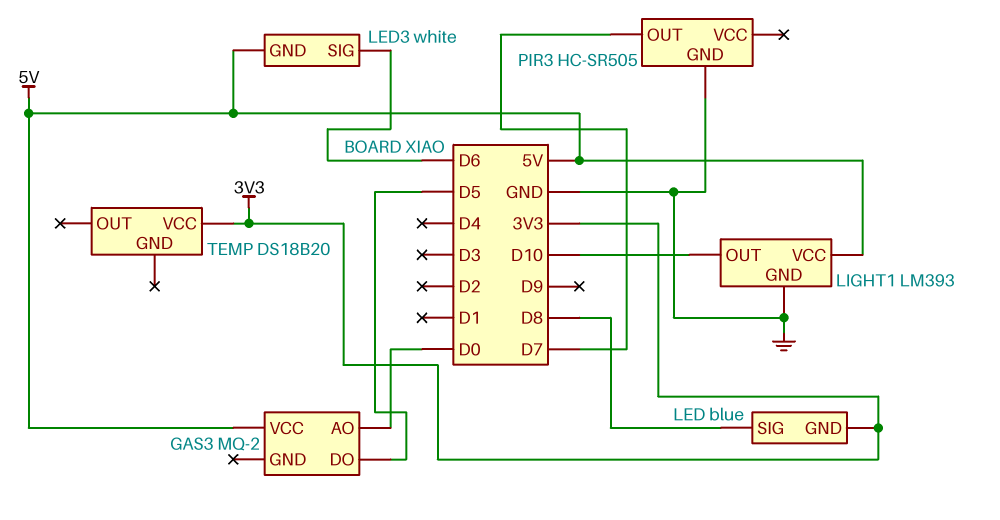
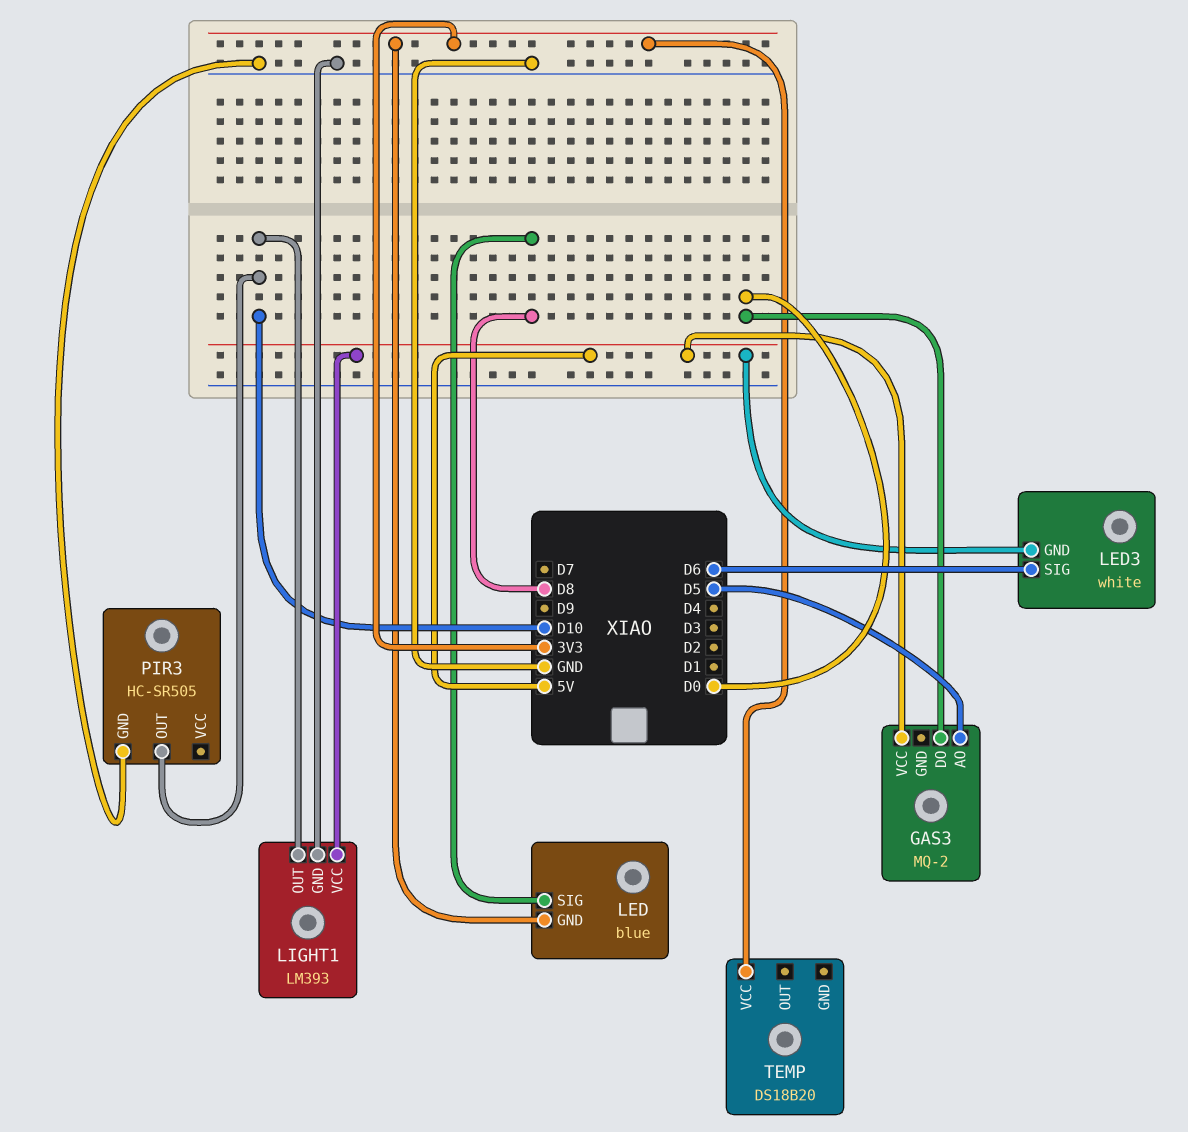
GAS3 pin AO: D0 -> D5
GAS3 pin DO: D5 -> D0
PIR3 pin OUT: D7 -> D10

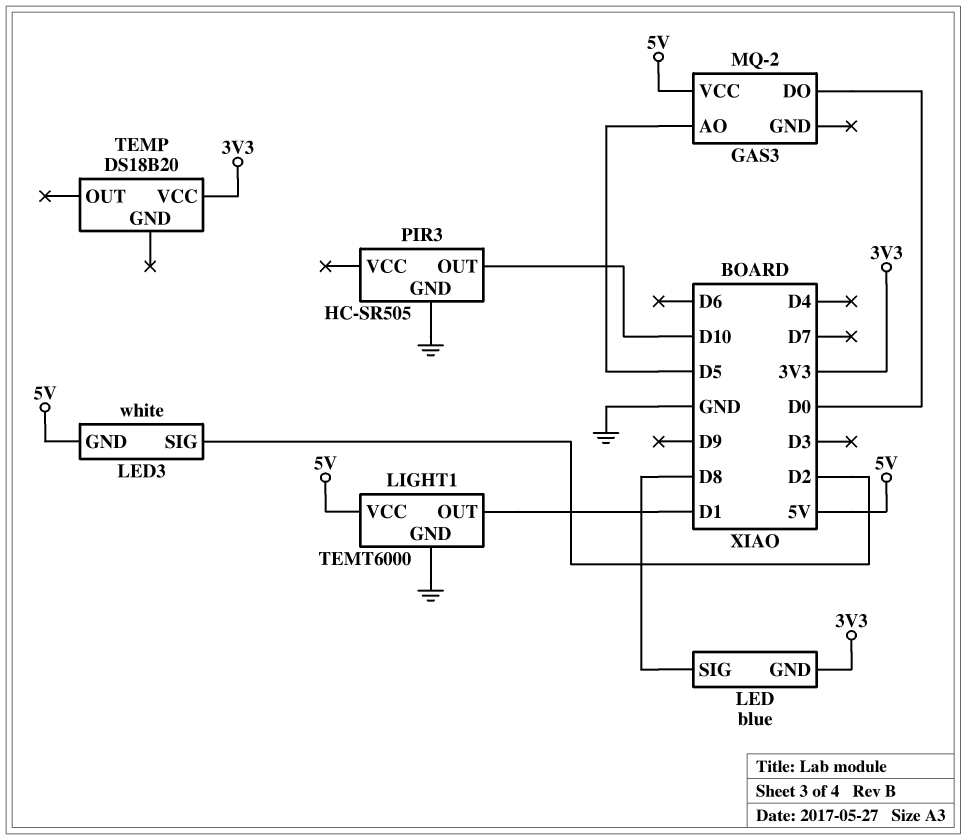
LED3 pin SIG: D6 -> D2
LIGHT1: LM393 -> TEMT6000
LIGHT1 pin OUT: D10 -> D1

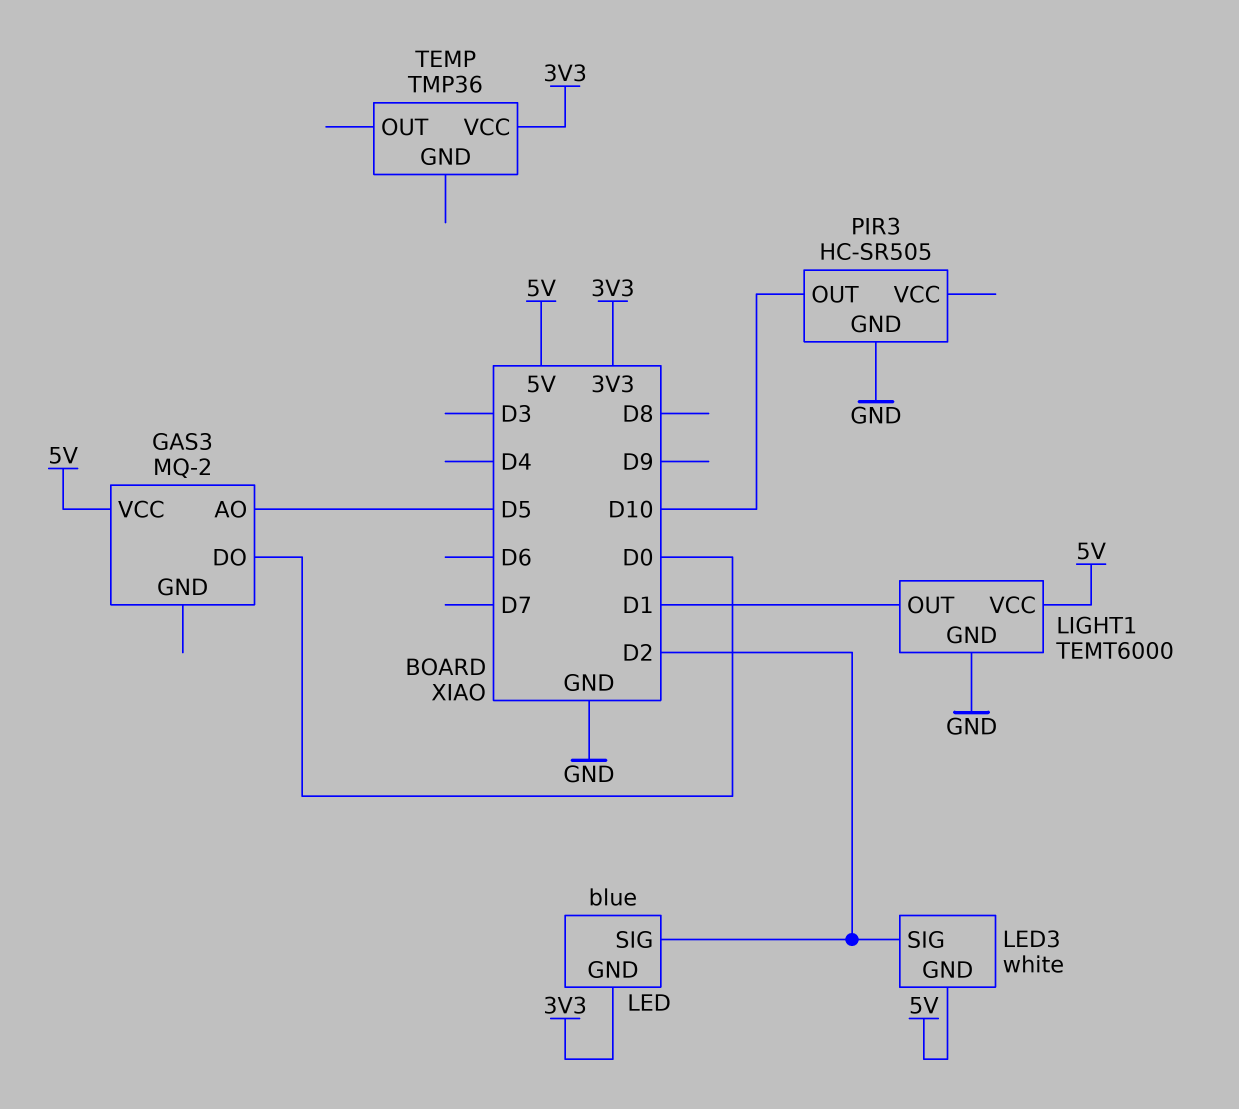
LED pin SIG: D8 -> D2
TEMP: DS18B20 -> TMP36

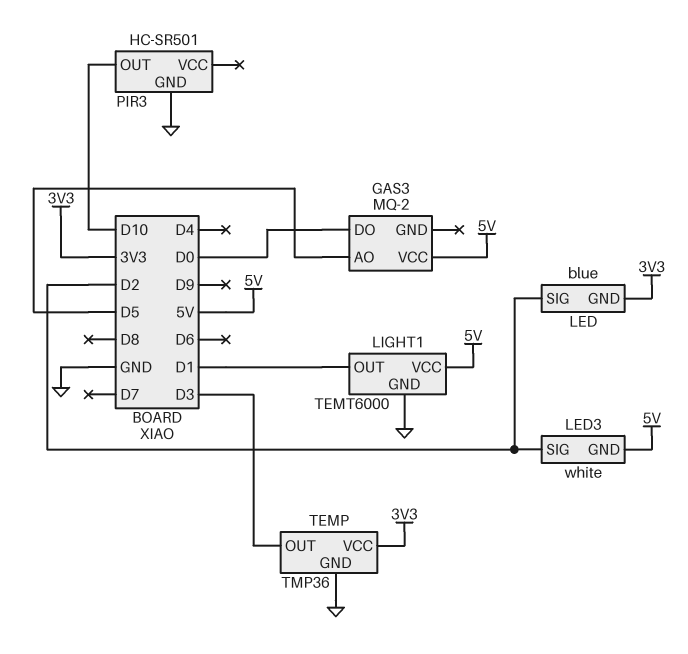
PIR3: HC-SR505 -> HC-SR501
TEMP pin GND: none -> GND
TEMP pin OUT: none -> D3

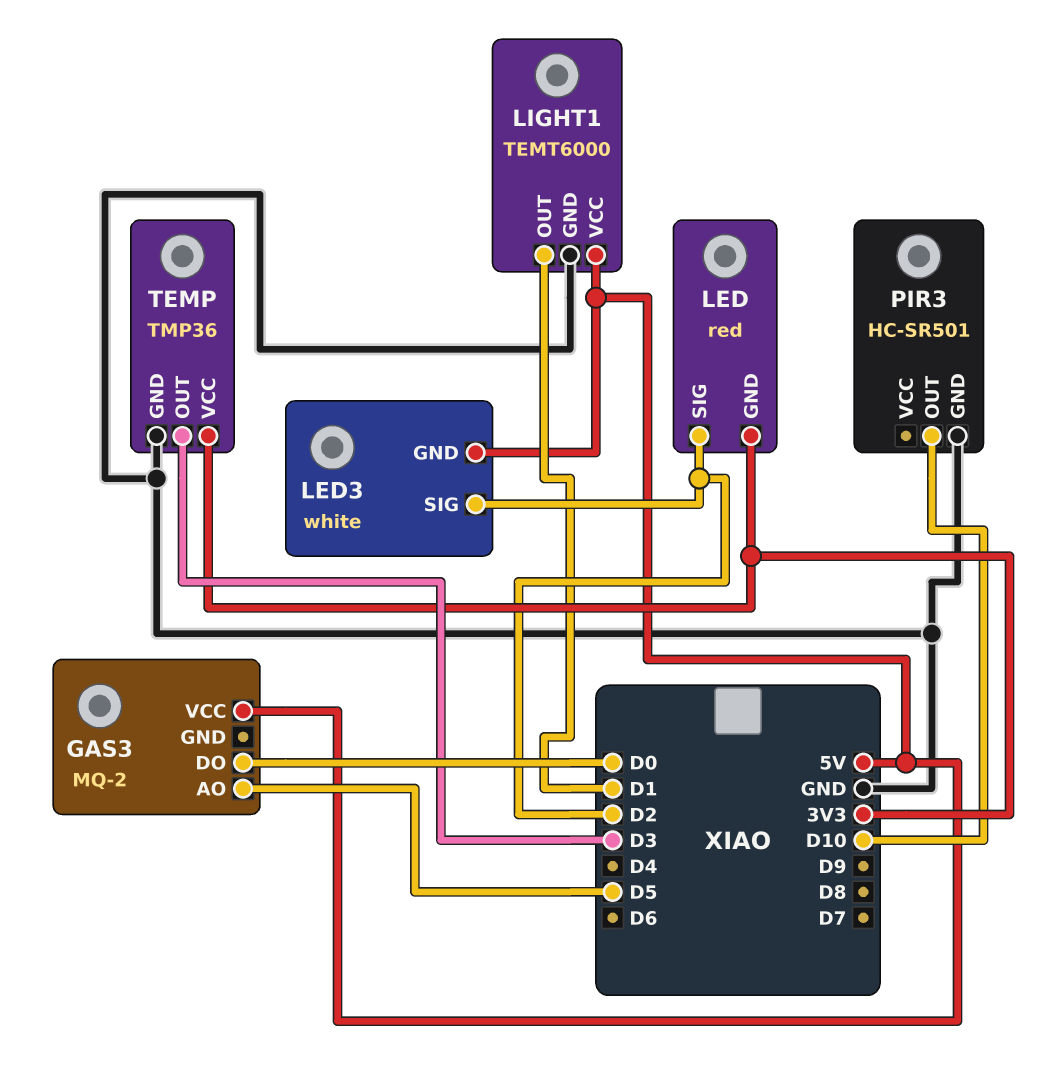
LED: blue -> red

